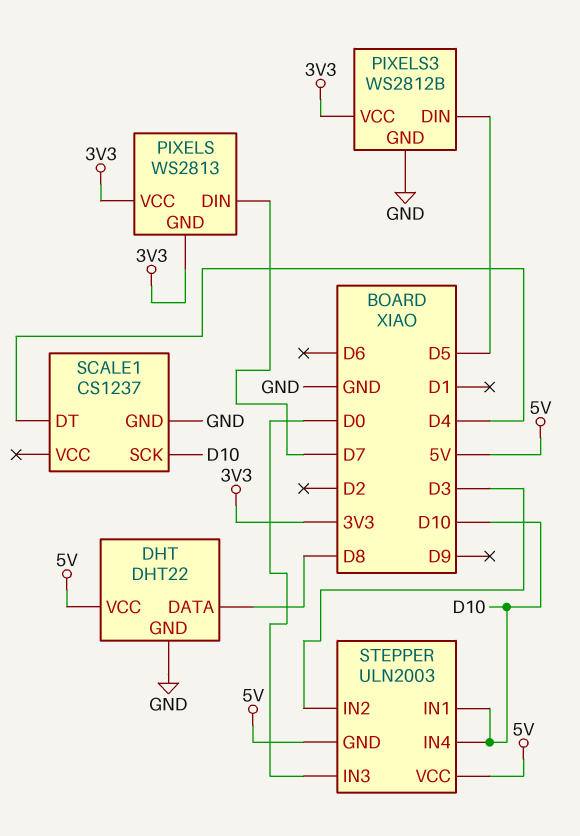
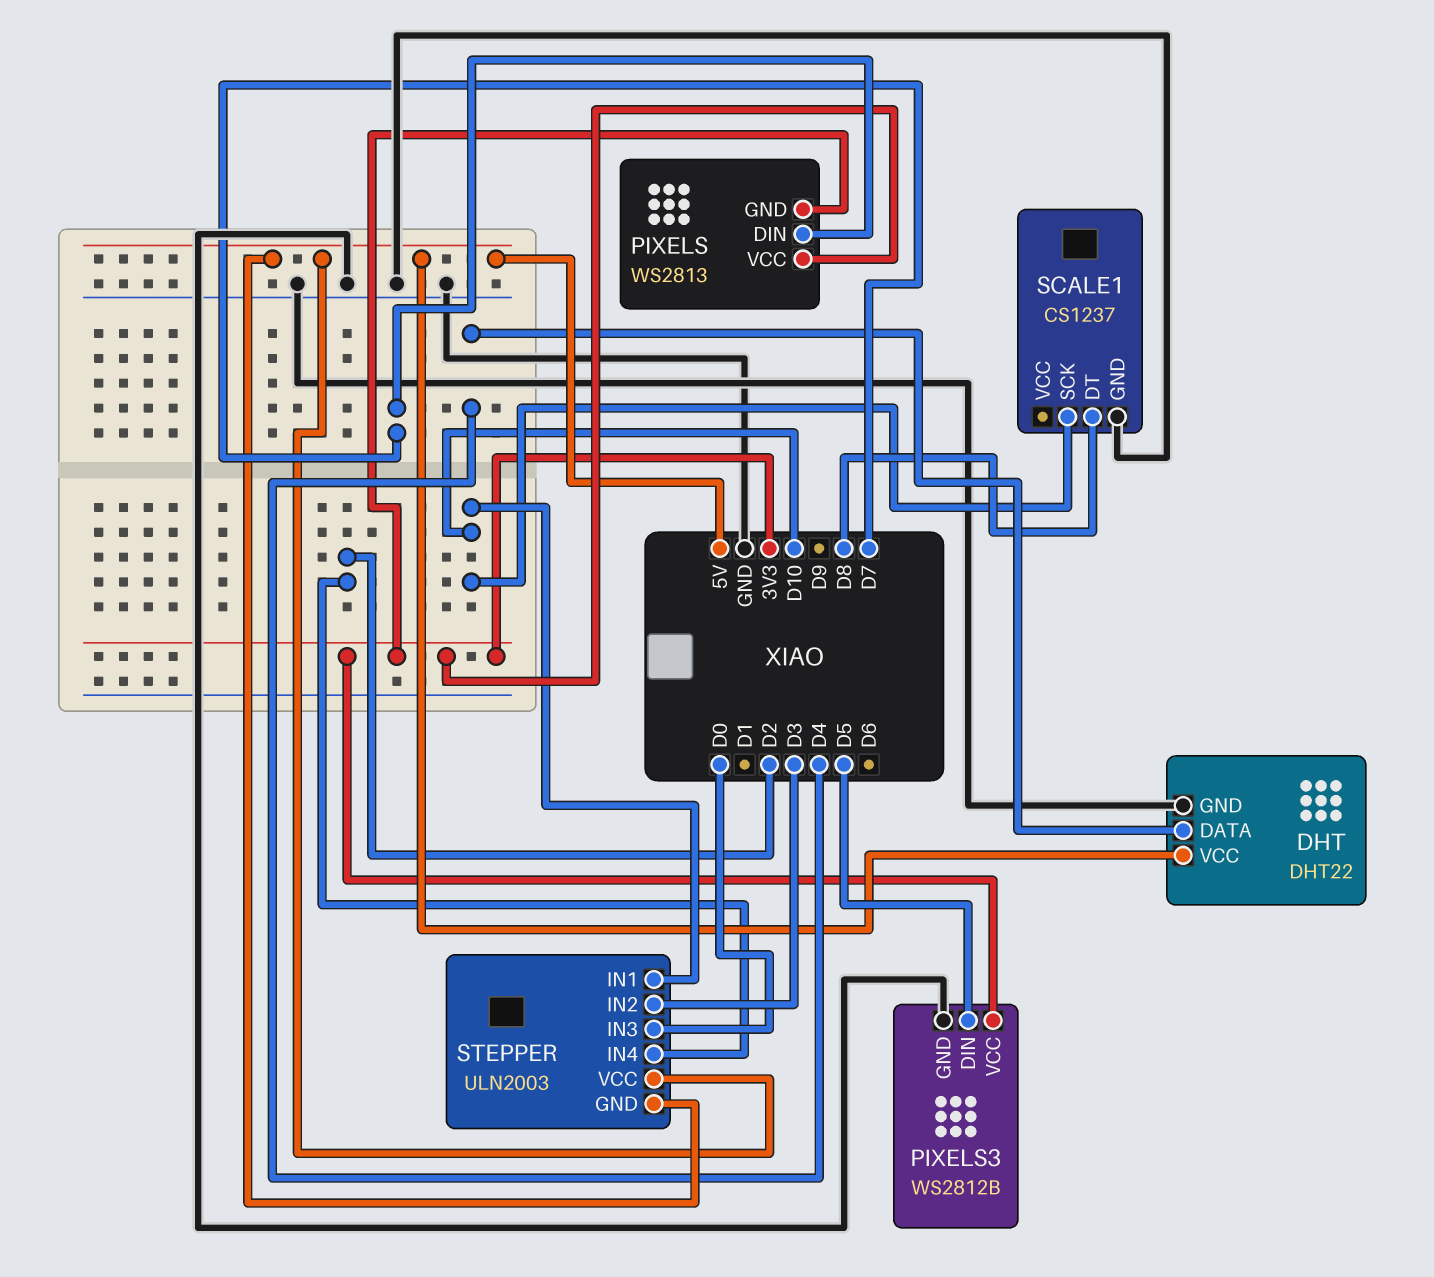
DHT pin DATA: D8 -> D4
SCALE1 pin DT: D4 -> D8
STEPPER pin IN4: D10 -> D2

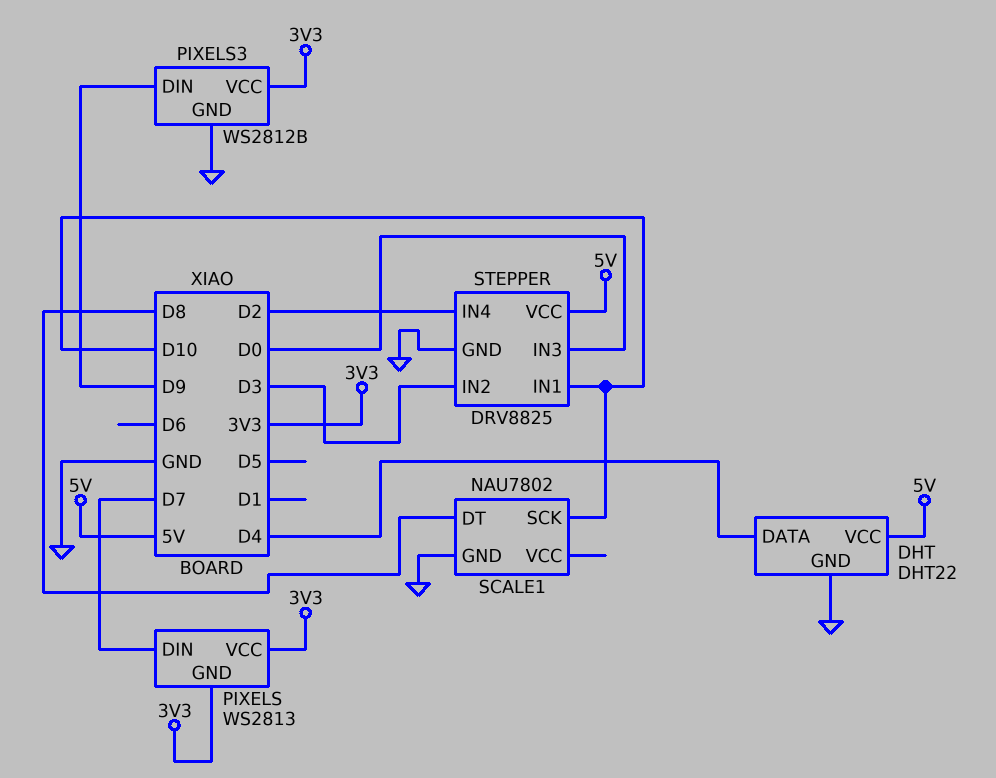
PIXELS3 pin DIN: D5 -> D9
SCALE1: CS1237 -> NAU7802
STEPPER: ULN2003 -> DRV8825
STEPPER pin GND: 5V -> GND

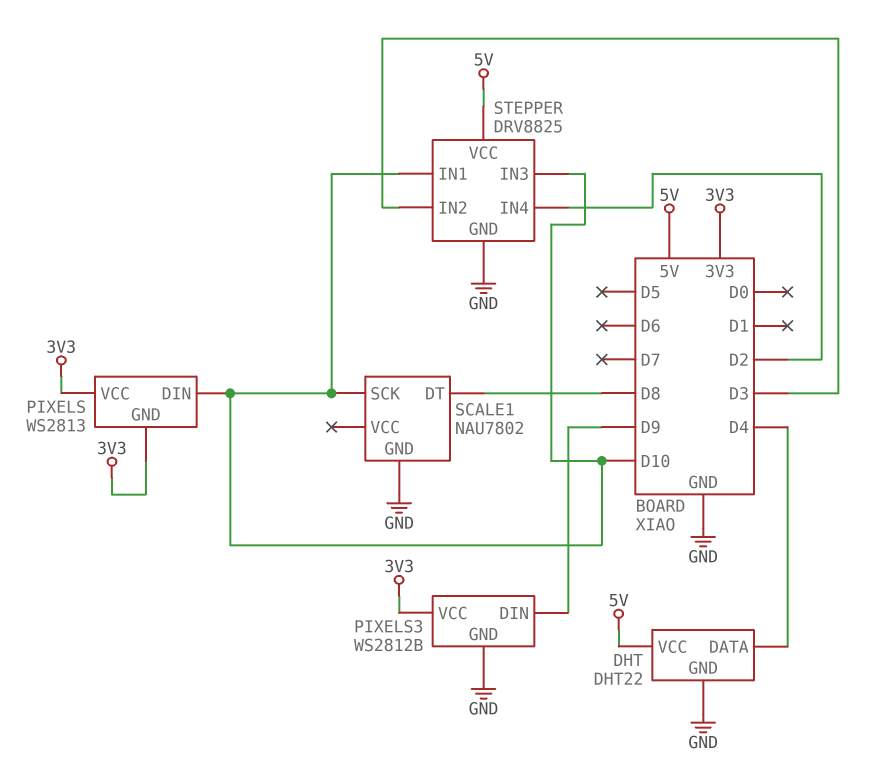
PIXELS pin DIN: D7 -> D10
STEPPER pin IN3: D0 -> D10

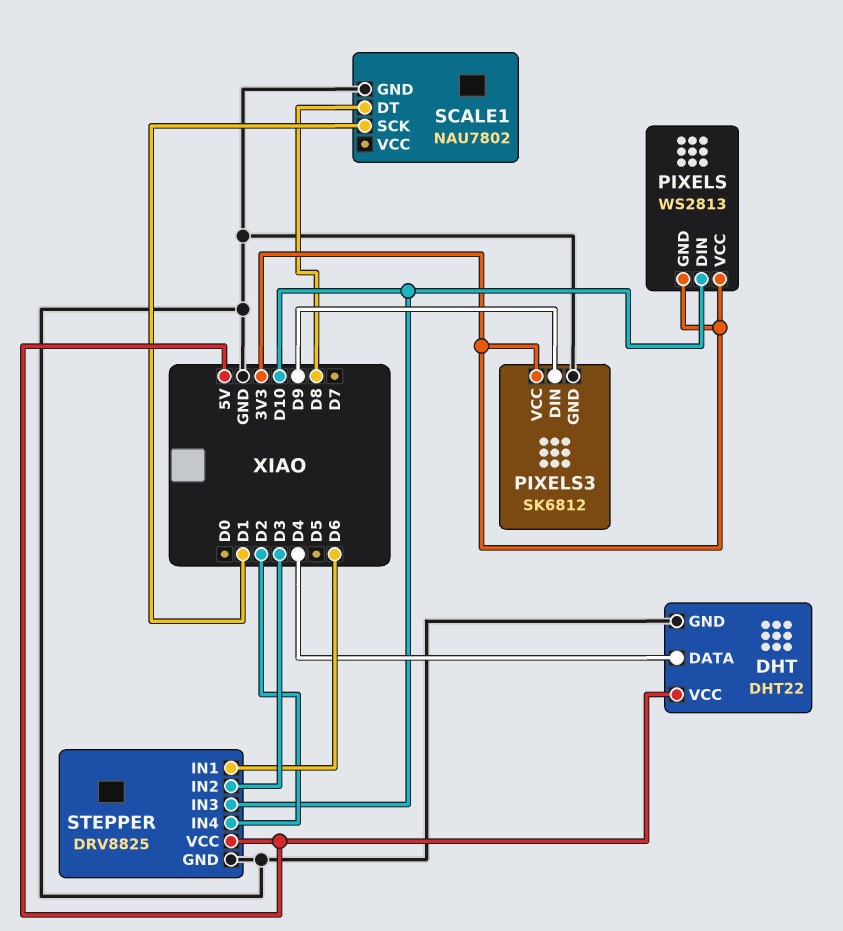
PIXELS3: WS2812B -> SK6812
SCALE1 pin SCK: D10 -> D1
STEPPER pin IN1: D10 -> D6

